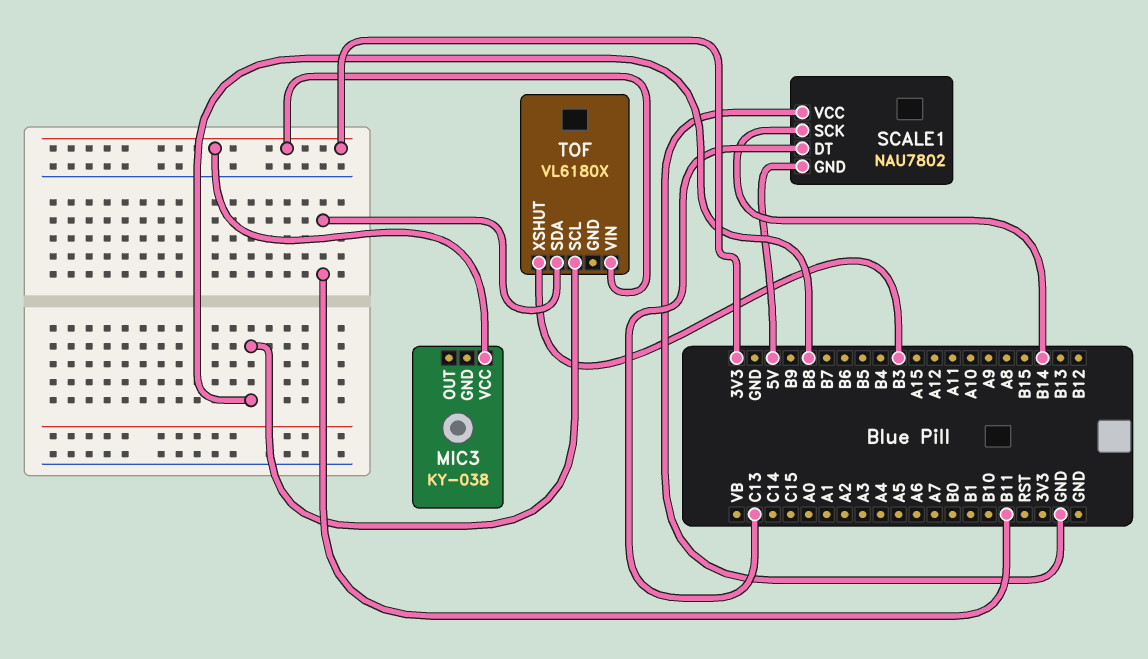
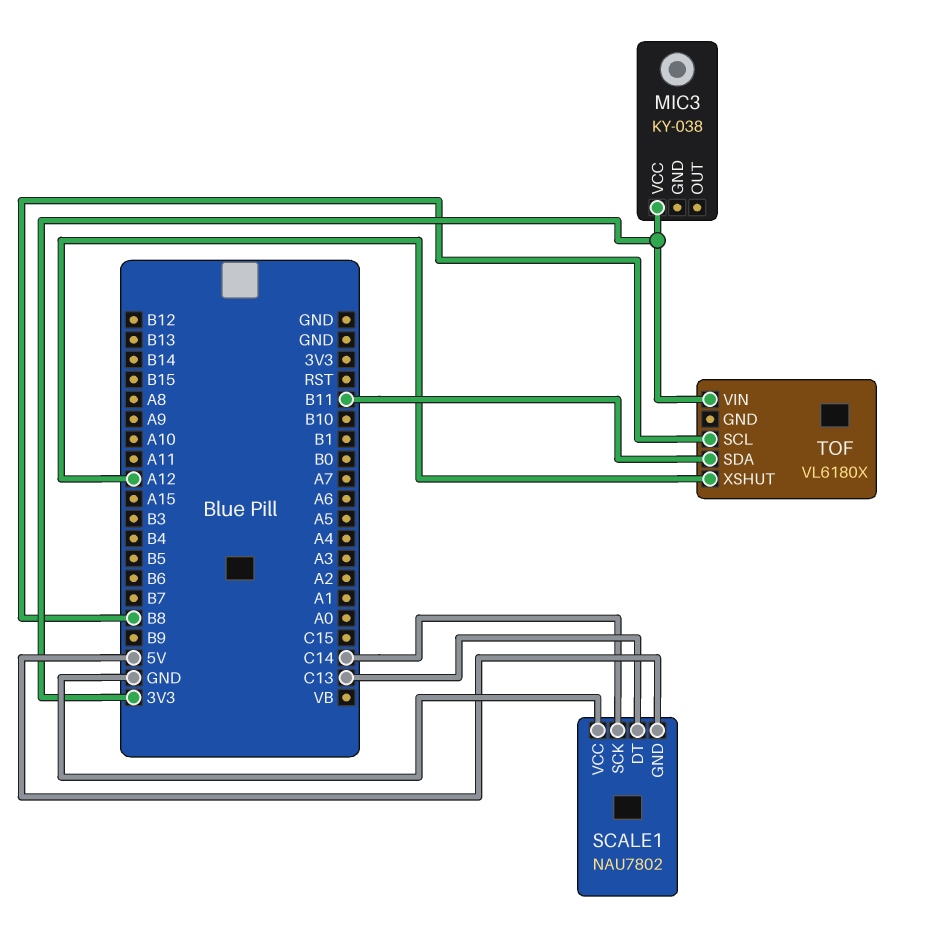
SCALE1 pin SCK: B14 -> C14
TOF pin XSHUT: B3 -> A12

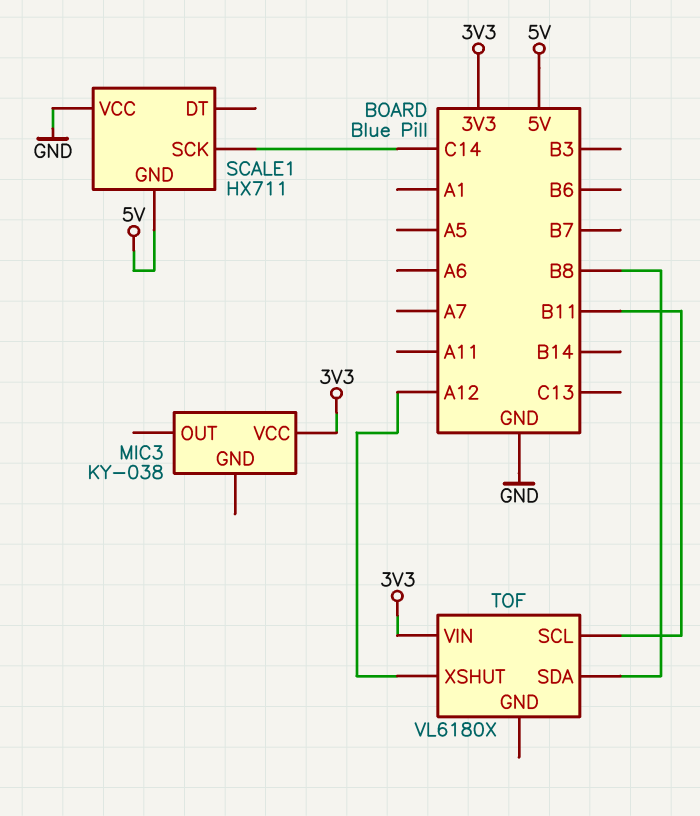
SCALE1: NAU7802 -> HX711
SCALE1 pin DT: C13 -> none
TOF pin SCL: B8 -> B11
TOF pin SDA: B11 -> B8

